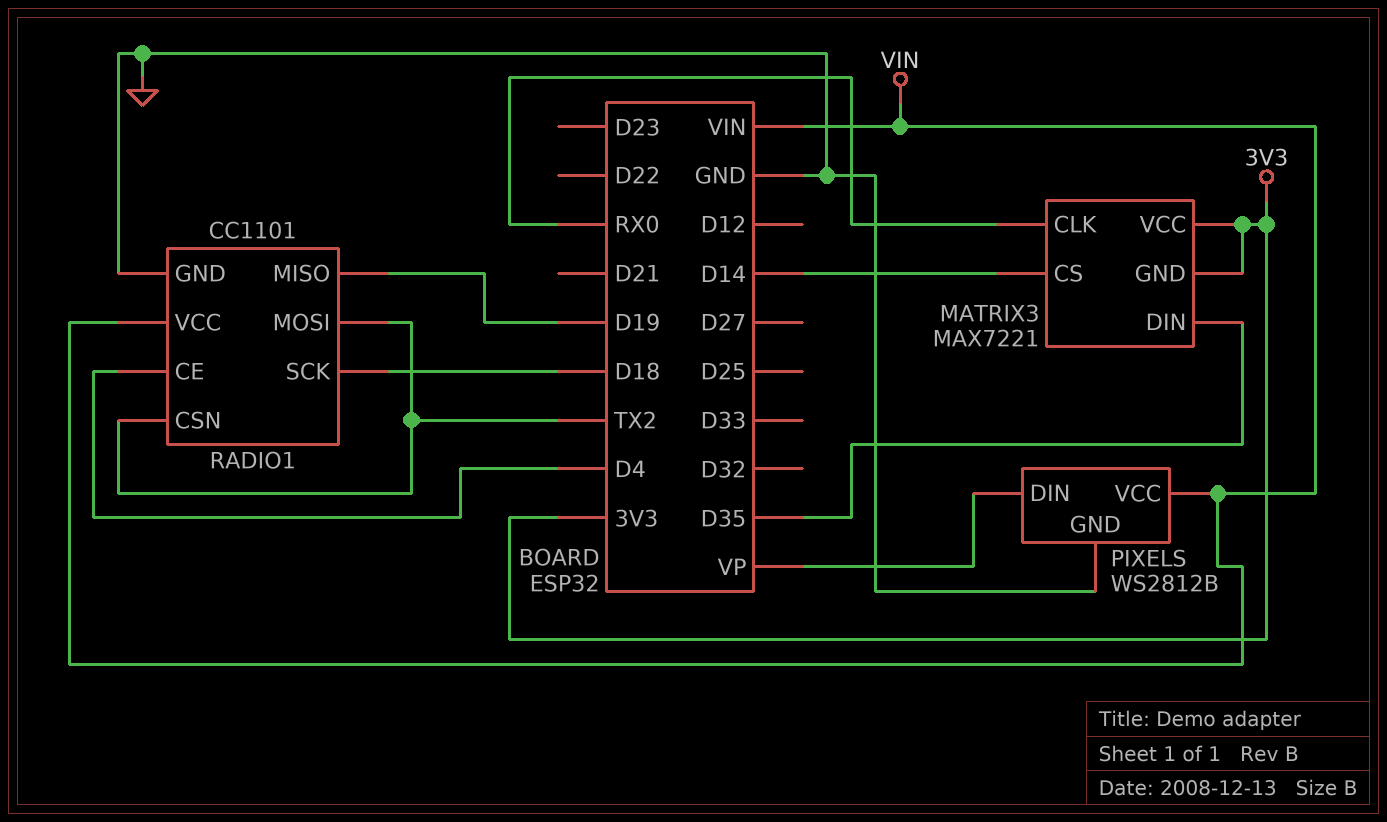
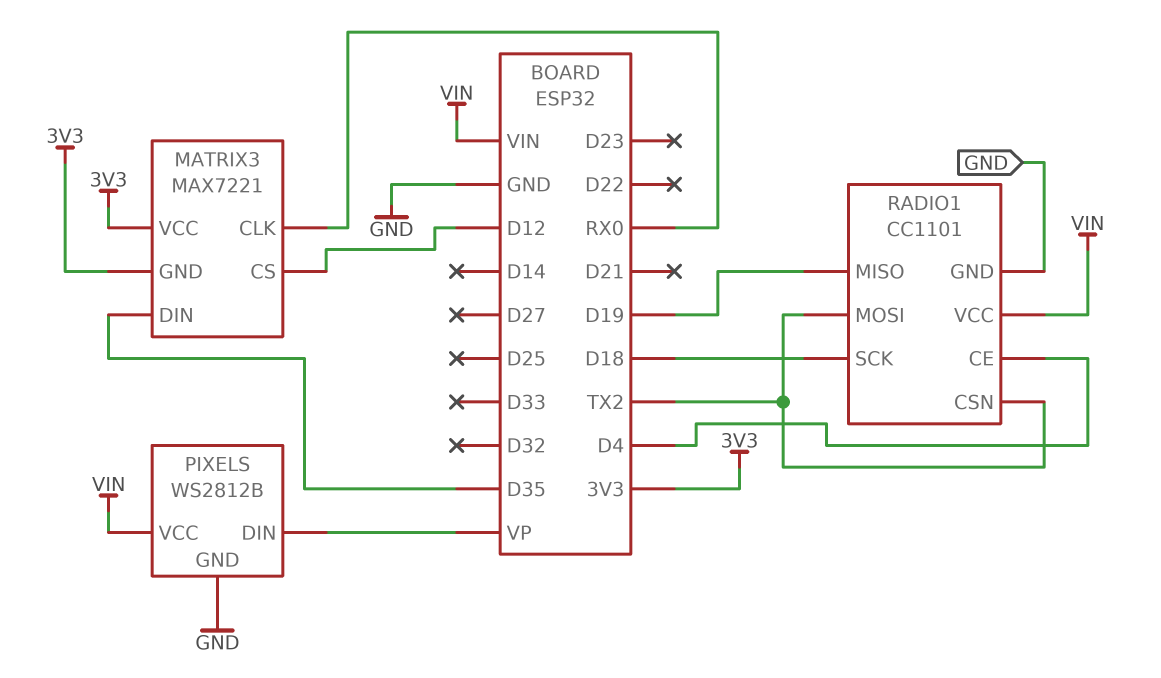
MATRIX3 pin CS: D14 -> D12

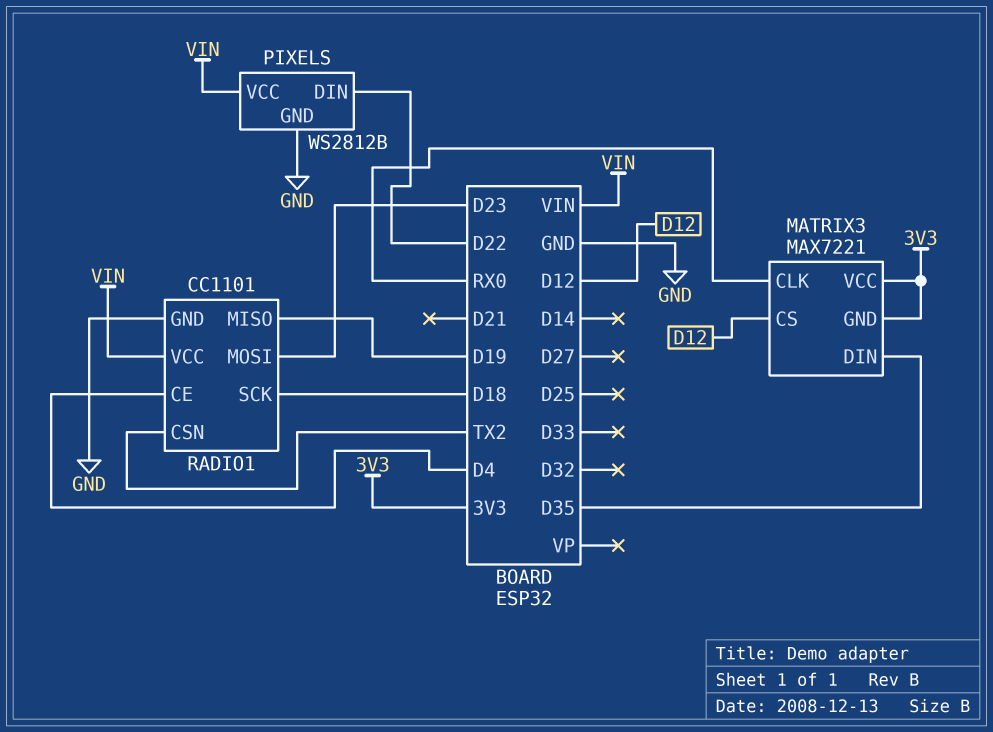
PIXELS pin DIN: VP -> D22
RADIO1 pin MOSI: TX2 -> D23

